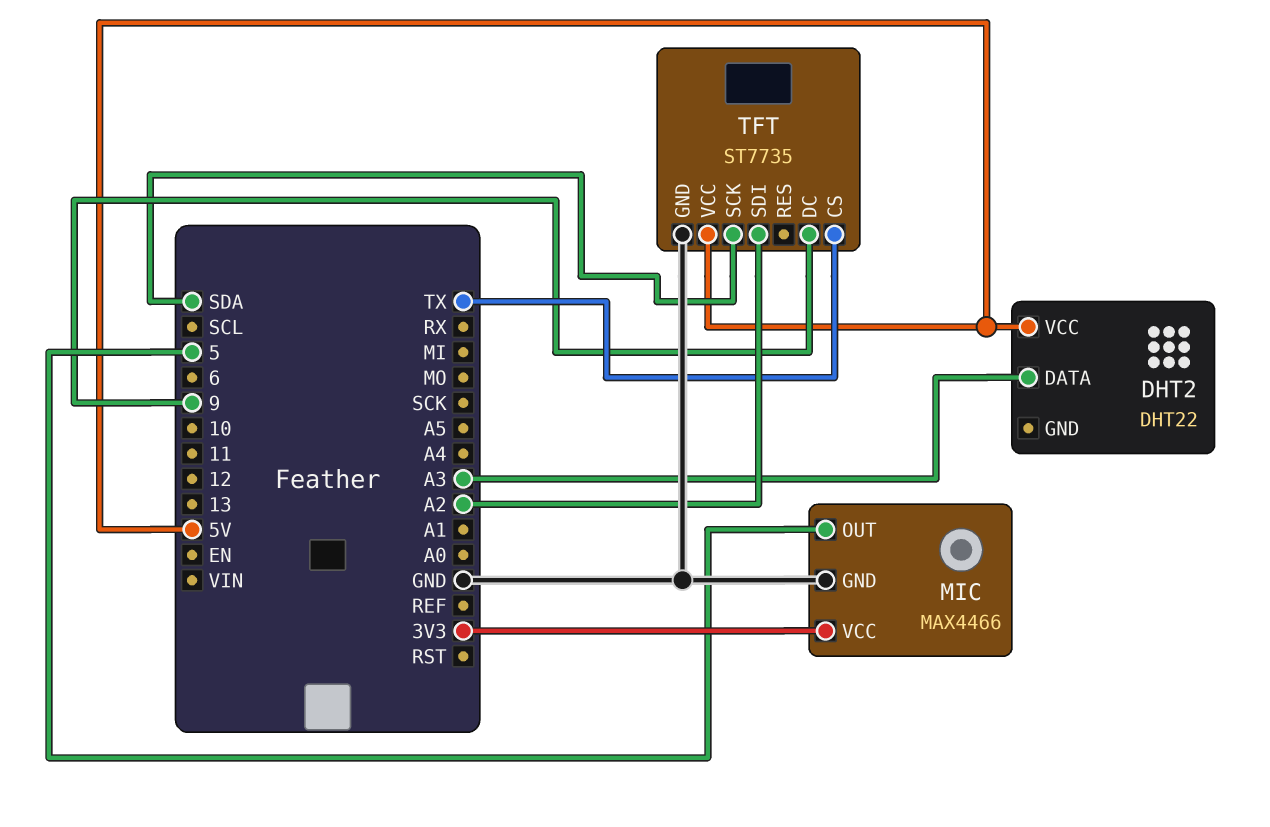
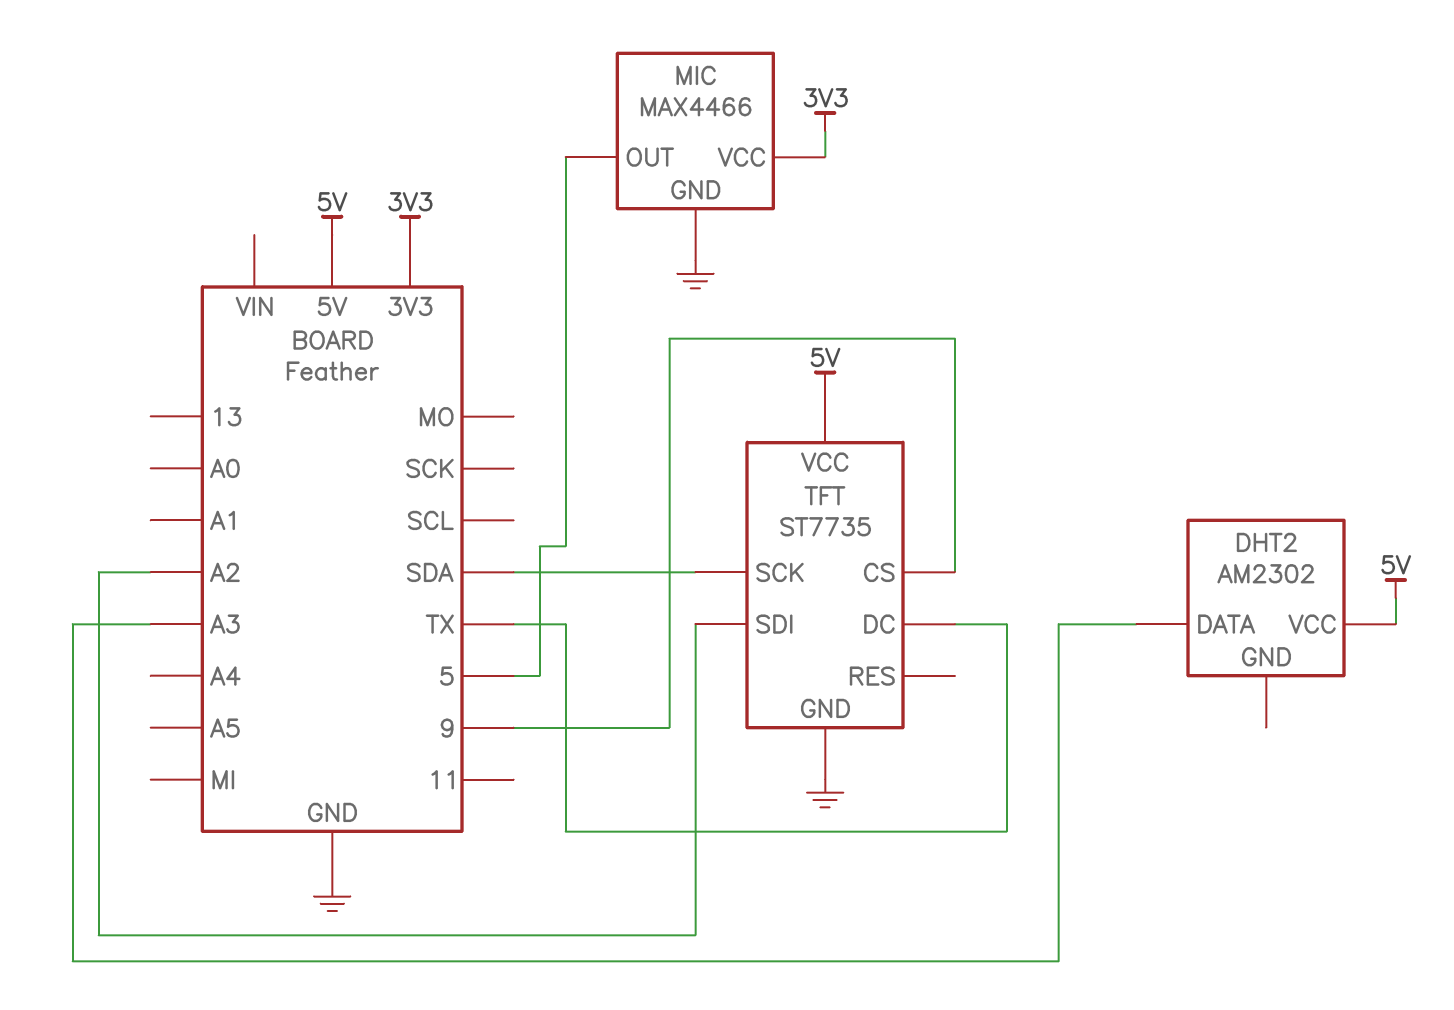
DHT2: DHT22 -> AM2302
TFT pin CS: TX -> 9
TFT pin DC: 9 -> TX

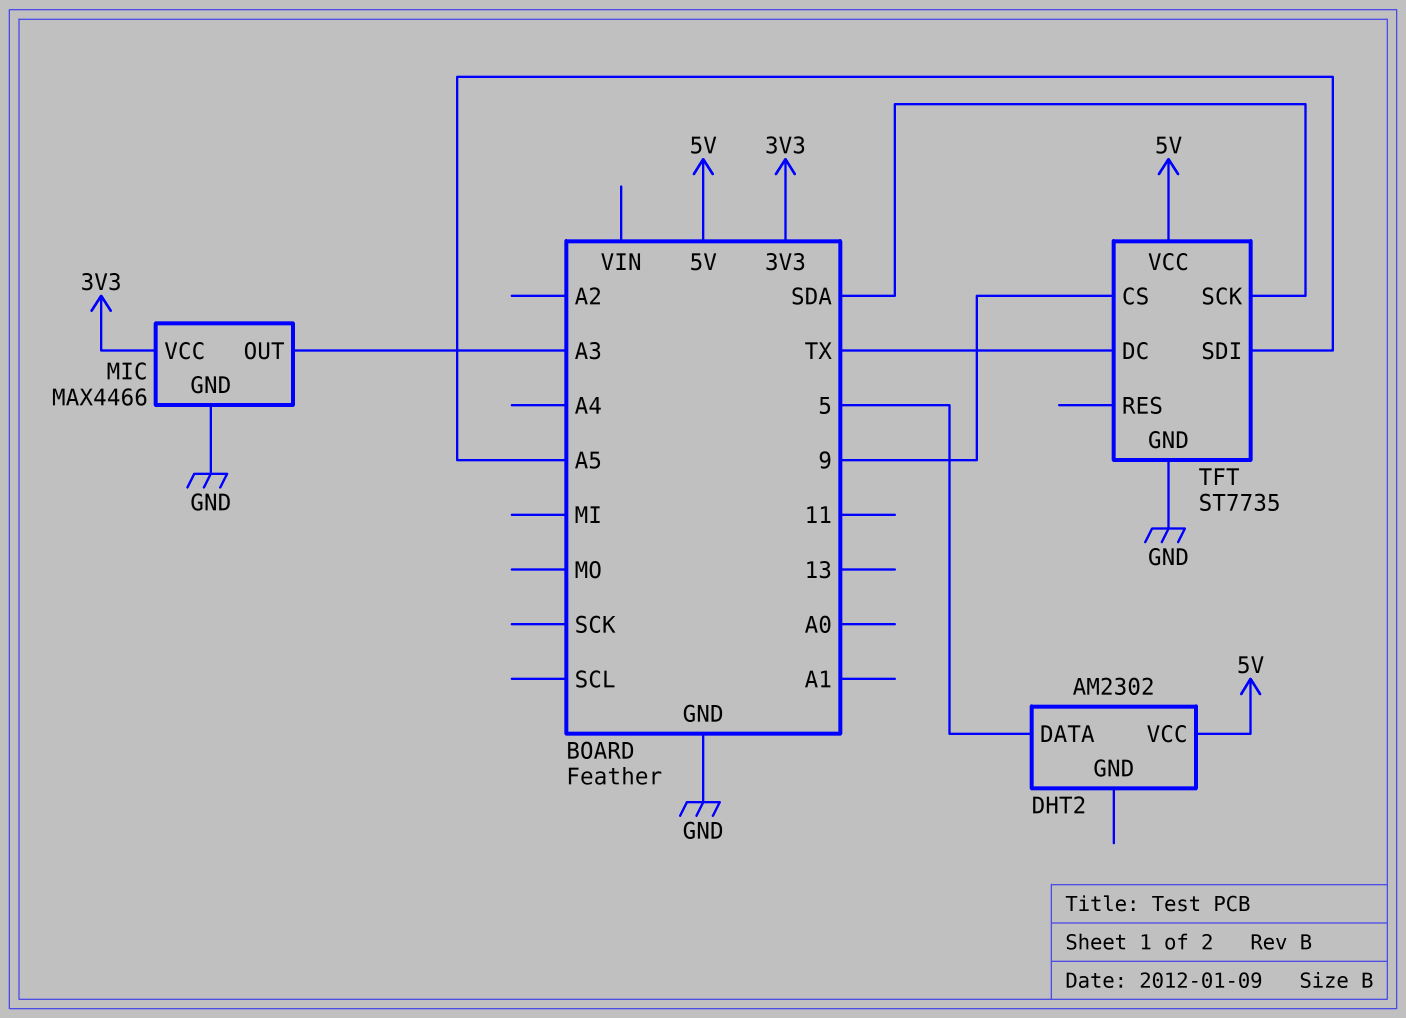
DHT2 pin DATA: A3 -> 5
MIC pin OUT: 5 -> A3
TFT pin SDI: A2 -> A5

